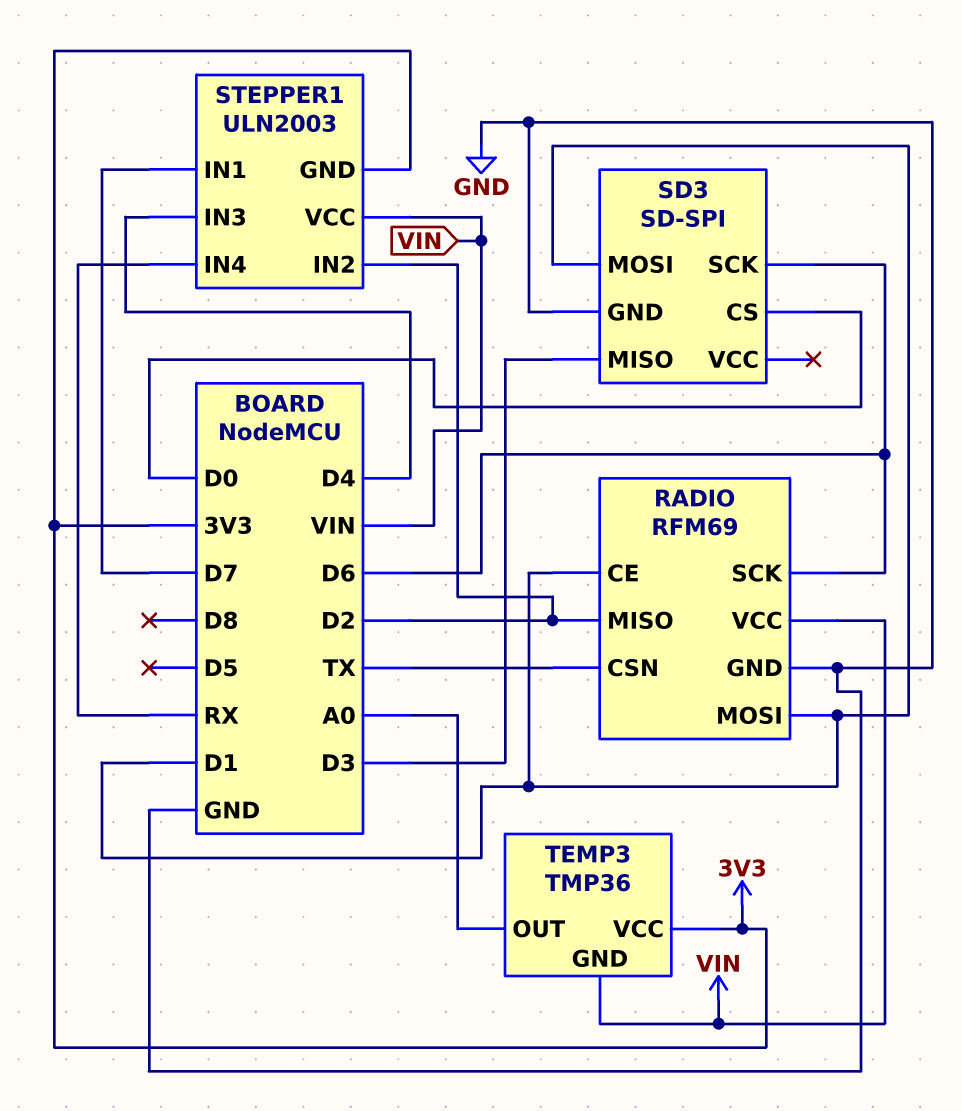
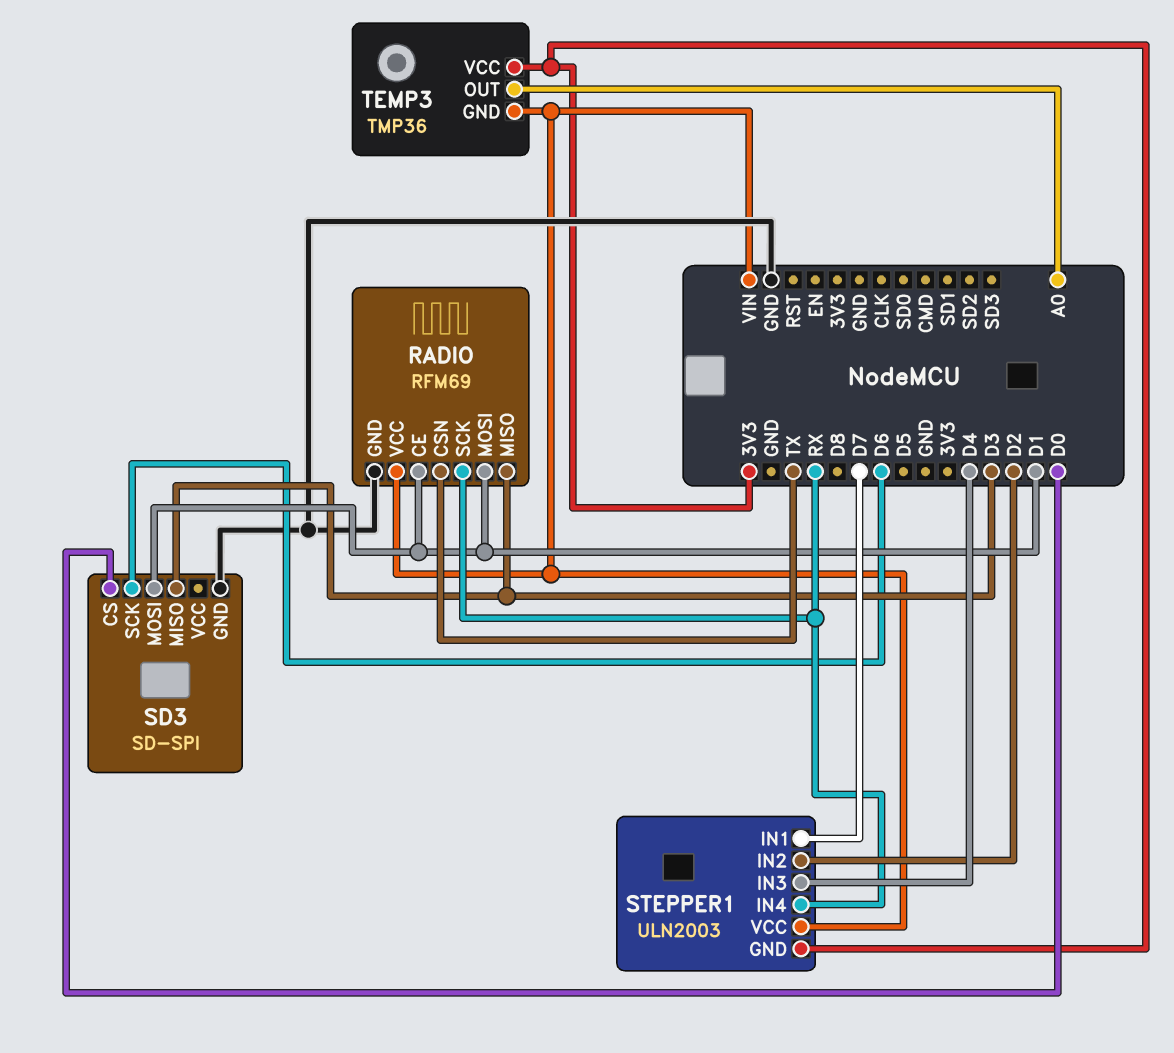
RADIO pin MISO: D2 -> D3
RADIO pin SCK: D6 -> RX

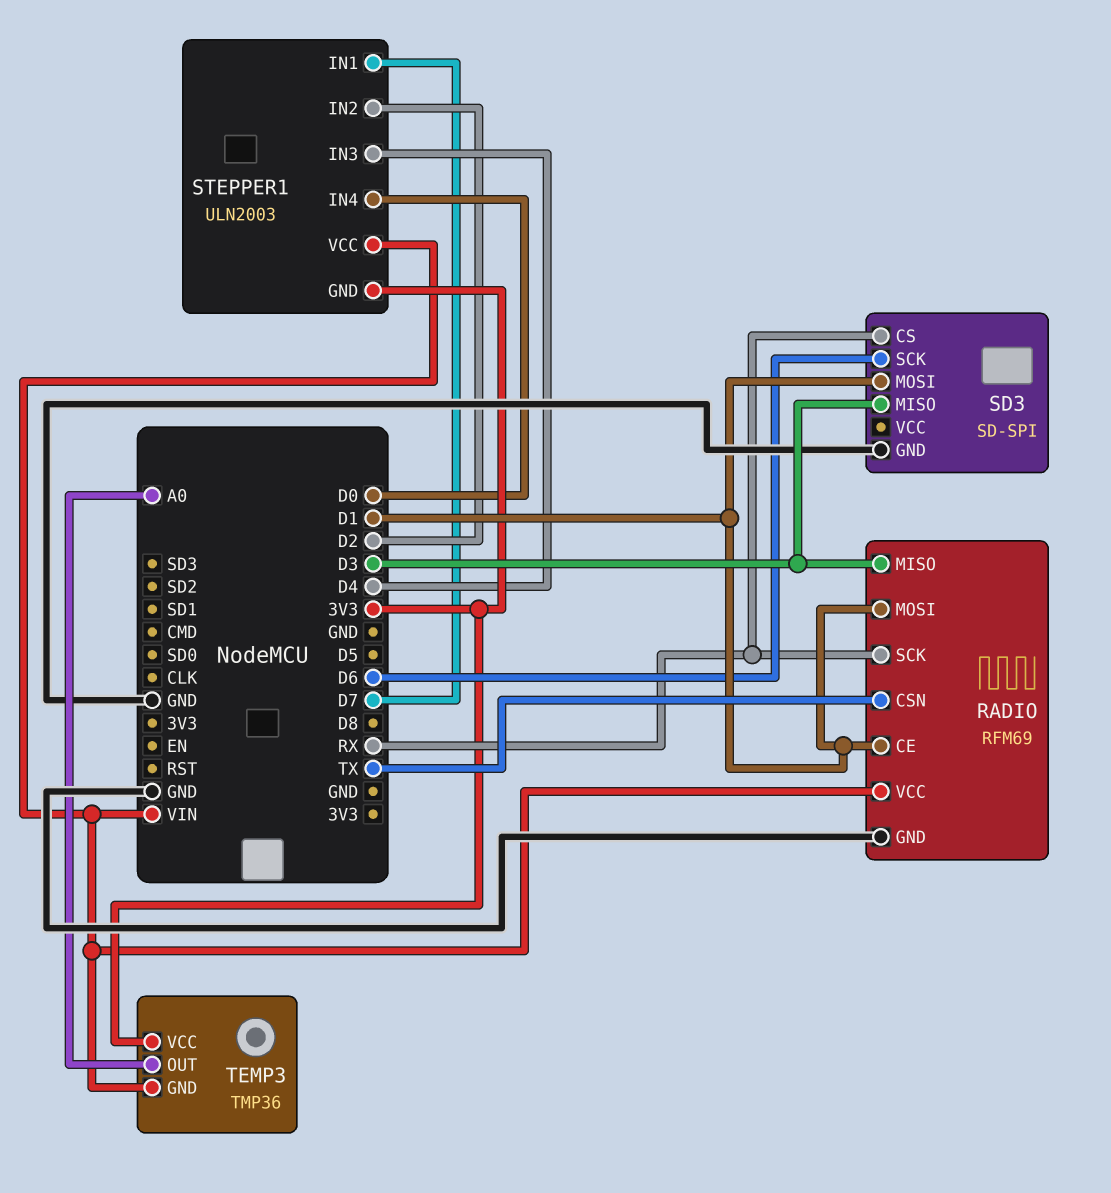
SD3 pin CS: D0 -> RX
STEPPER1 pin IN4: RX -> D0

